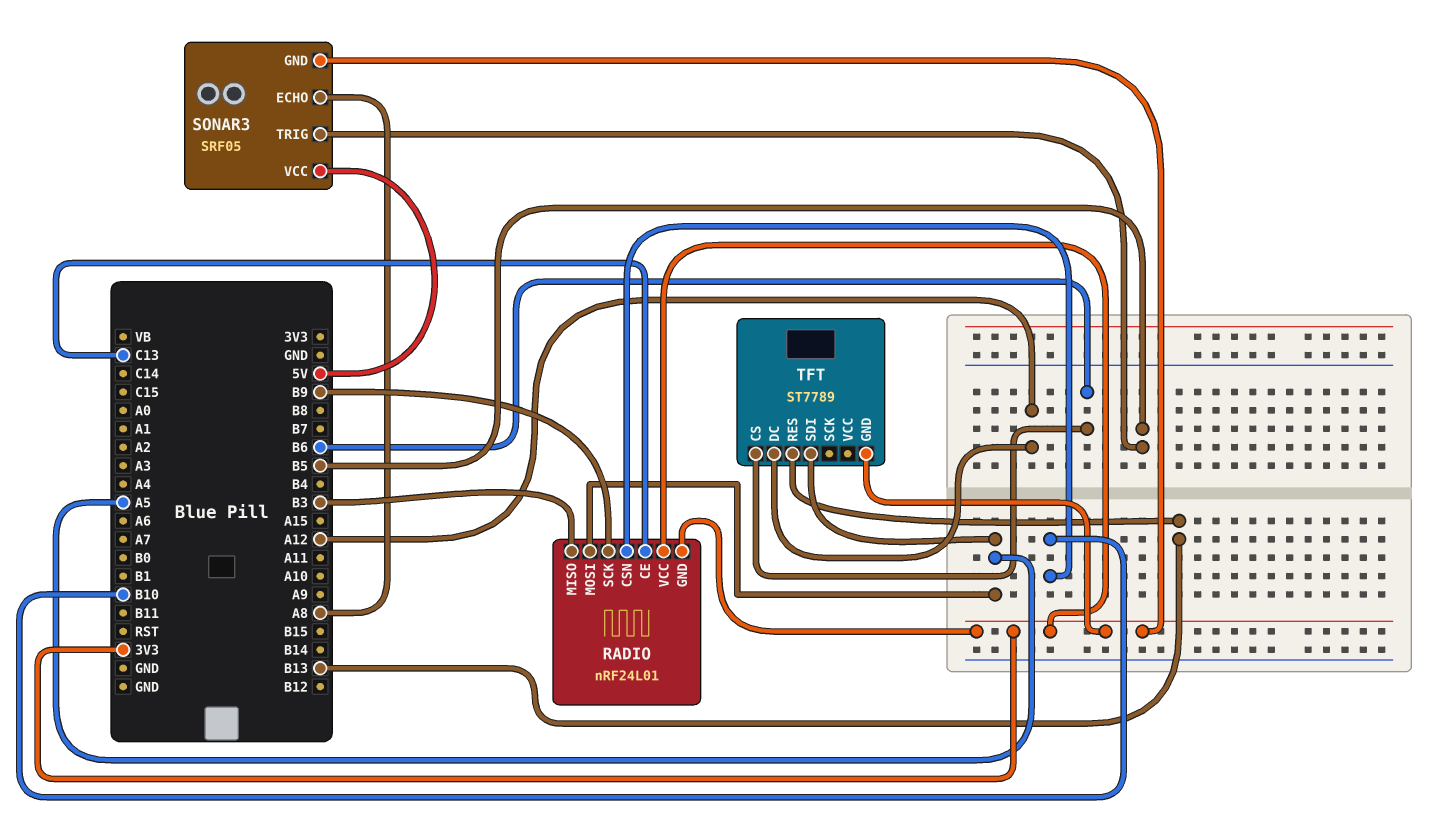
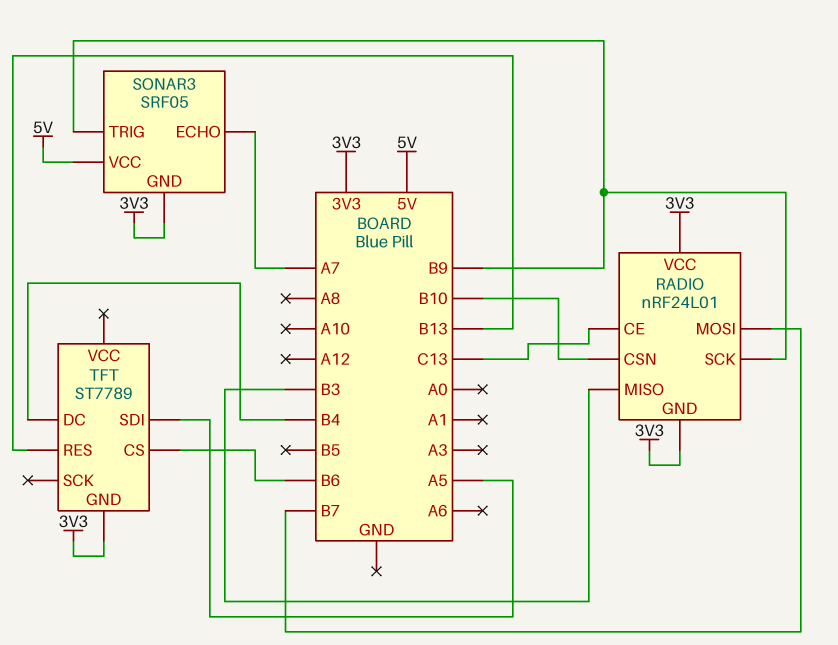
RADIO pin MOSI: A5 -> B7
SONAR3 pin ECHO: A8 -> A7
SONAR3 pin TRIG: B5 -> B9
TFT pin DC: A12 -> B4

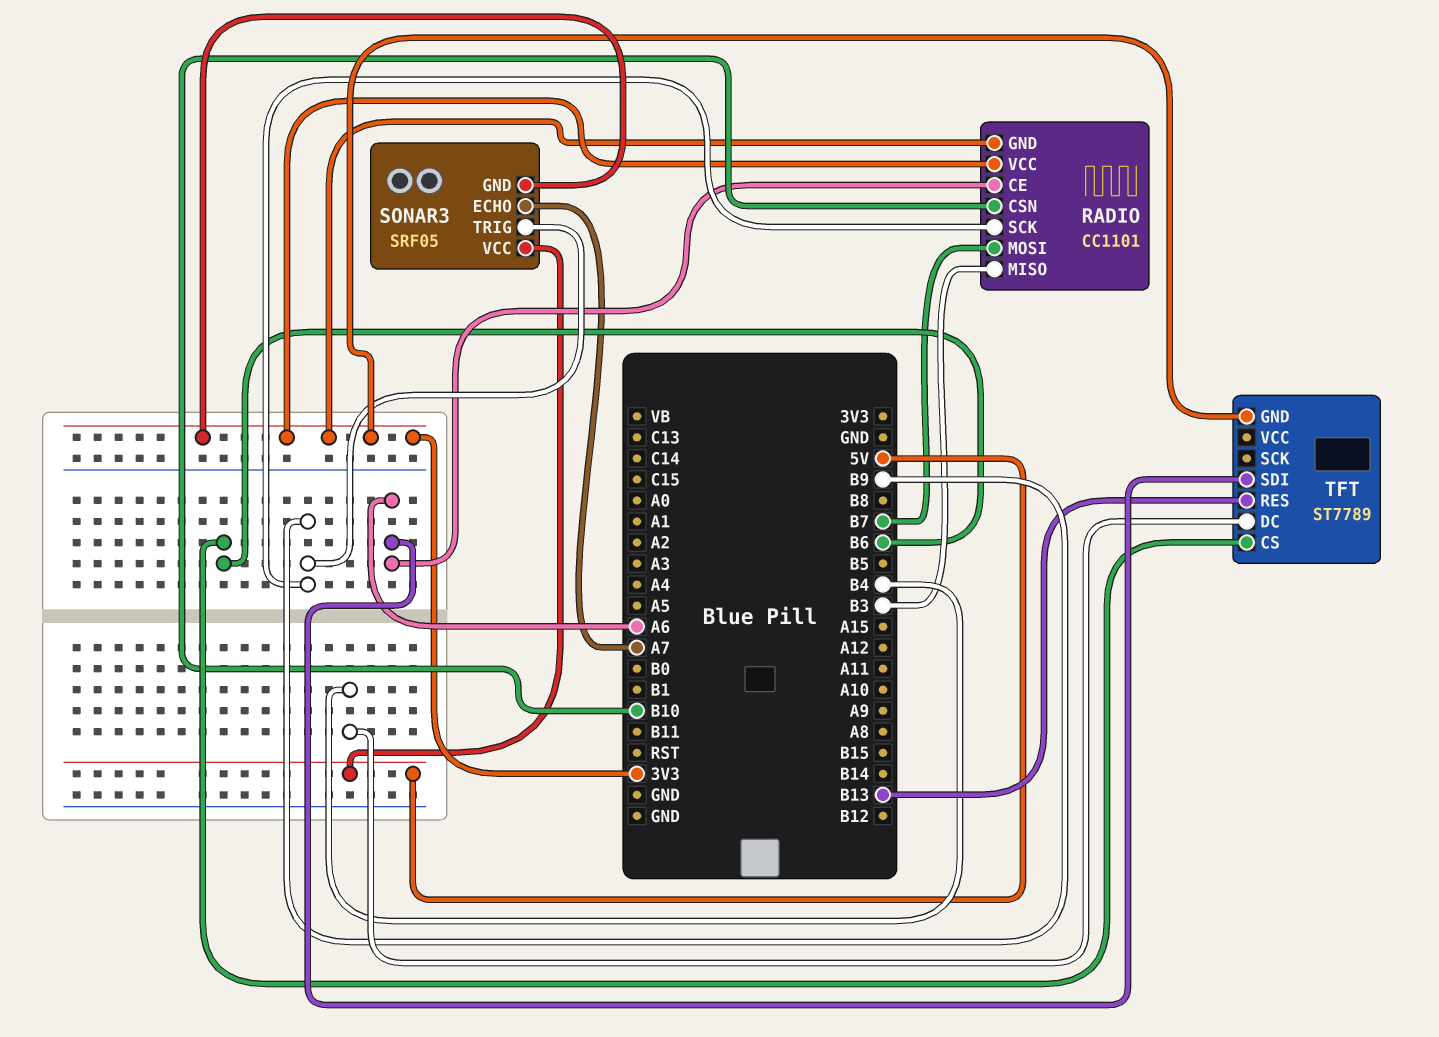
RADIO: nRF24L01 -> CC1101
RADIO pin CE: C13 -> A6
TFT pin SDI: A5 -> A6

